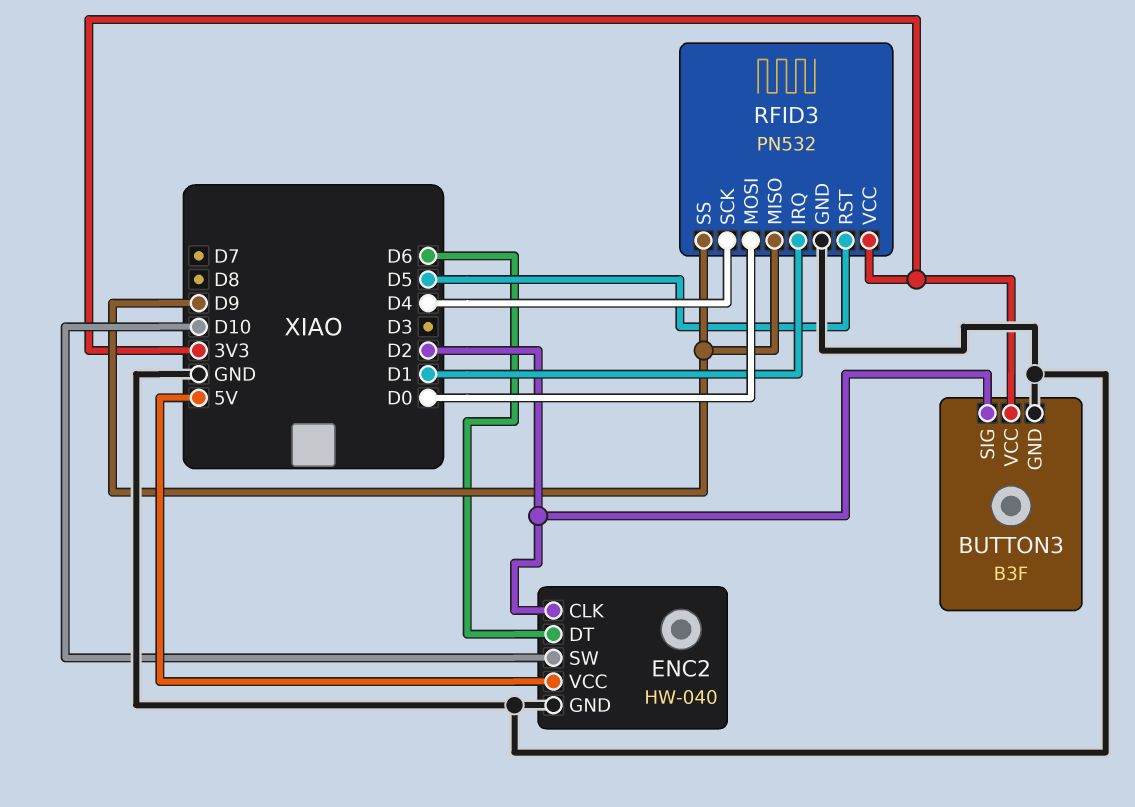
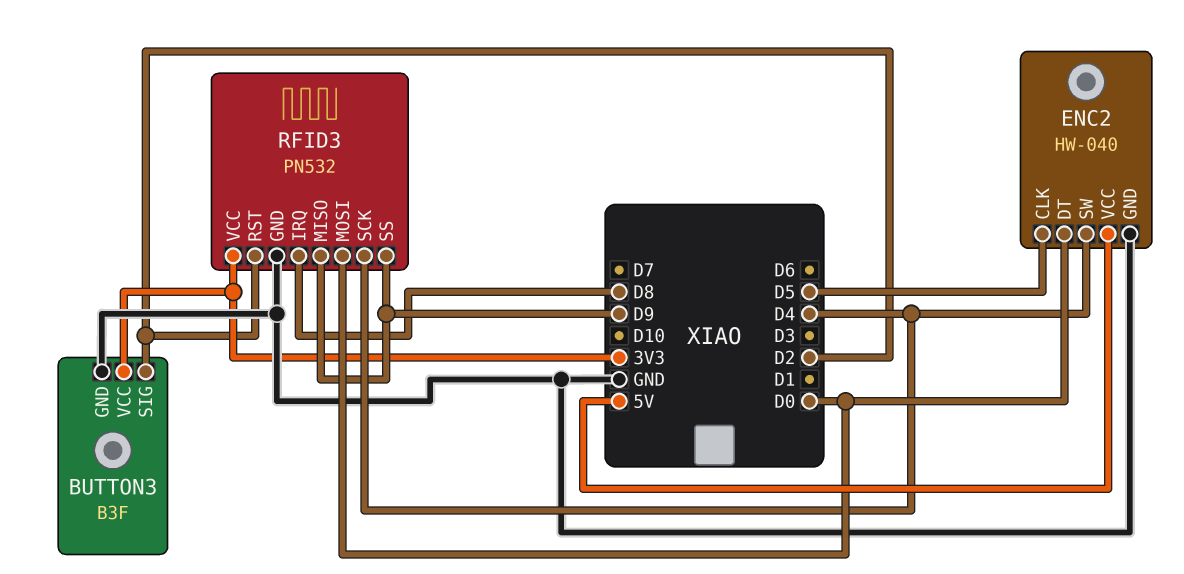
ENC2 pin CLK: D2 -> D5
ENC2 pin DT: D6 -> D0
ENC2 pin SW: D10 -> D4
RFID3 pin IRQ: D1 -> D8
RFID3 pin RST: D5 -> D2

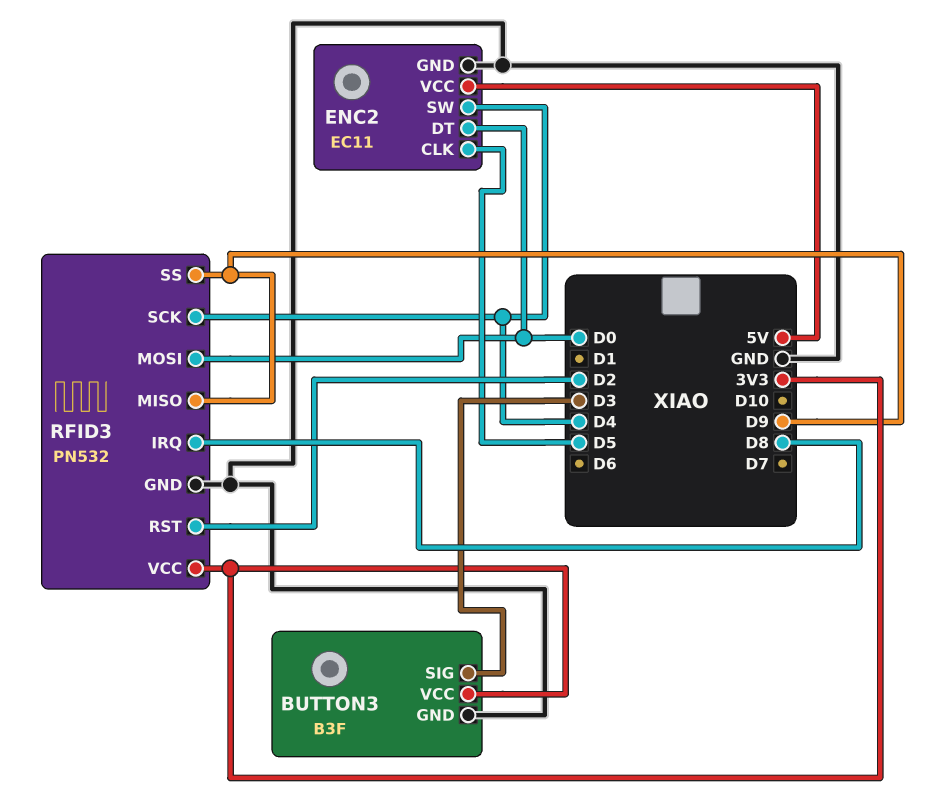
BUTTON3 pin SIG: D2 -> D3
ENC2: HW-040 -> EC11

